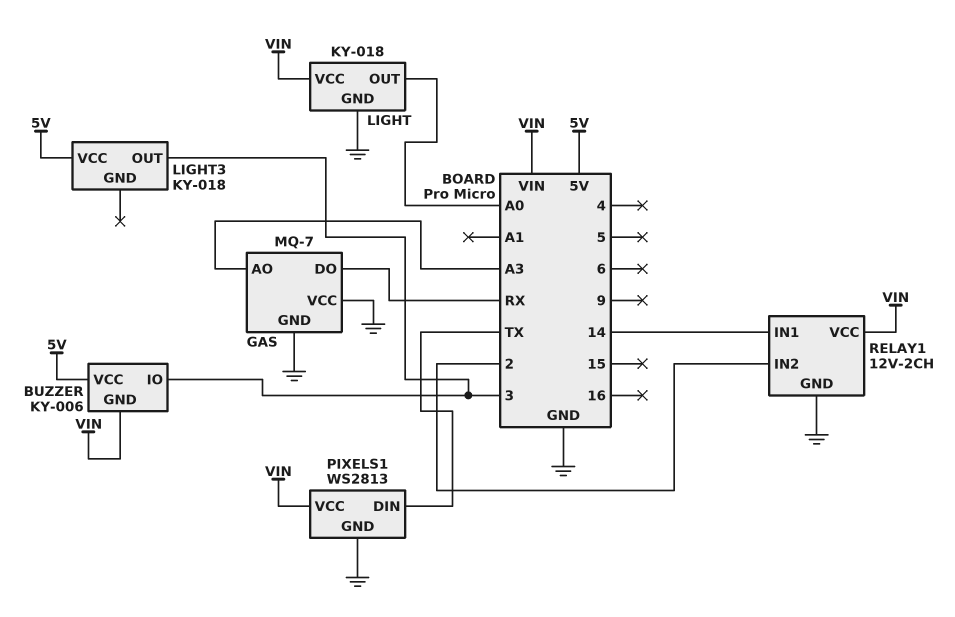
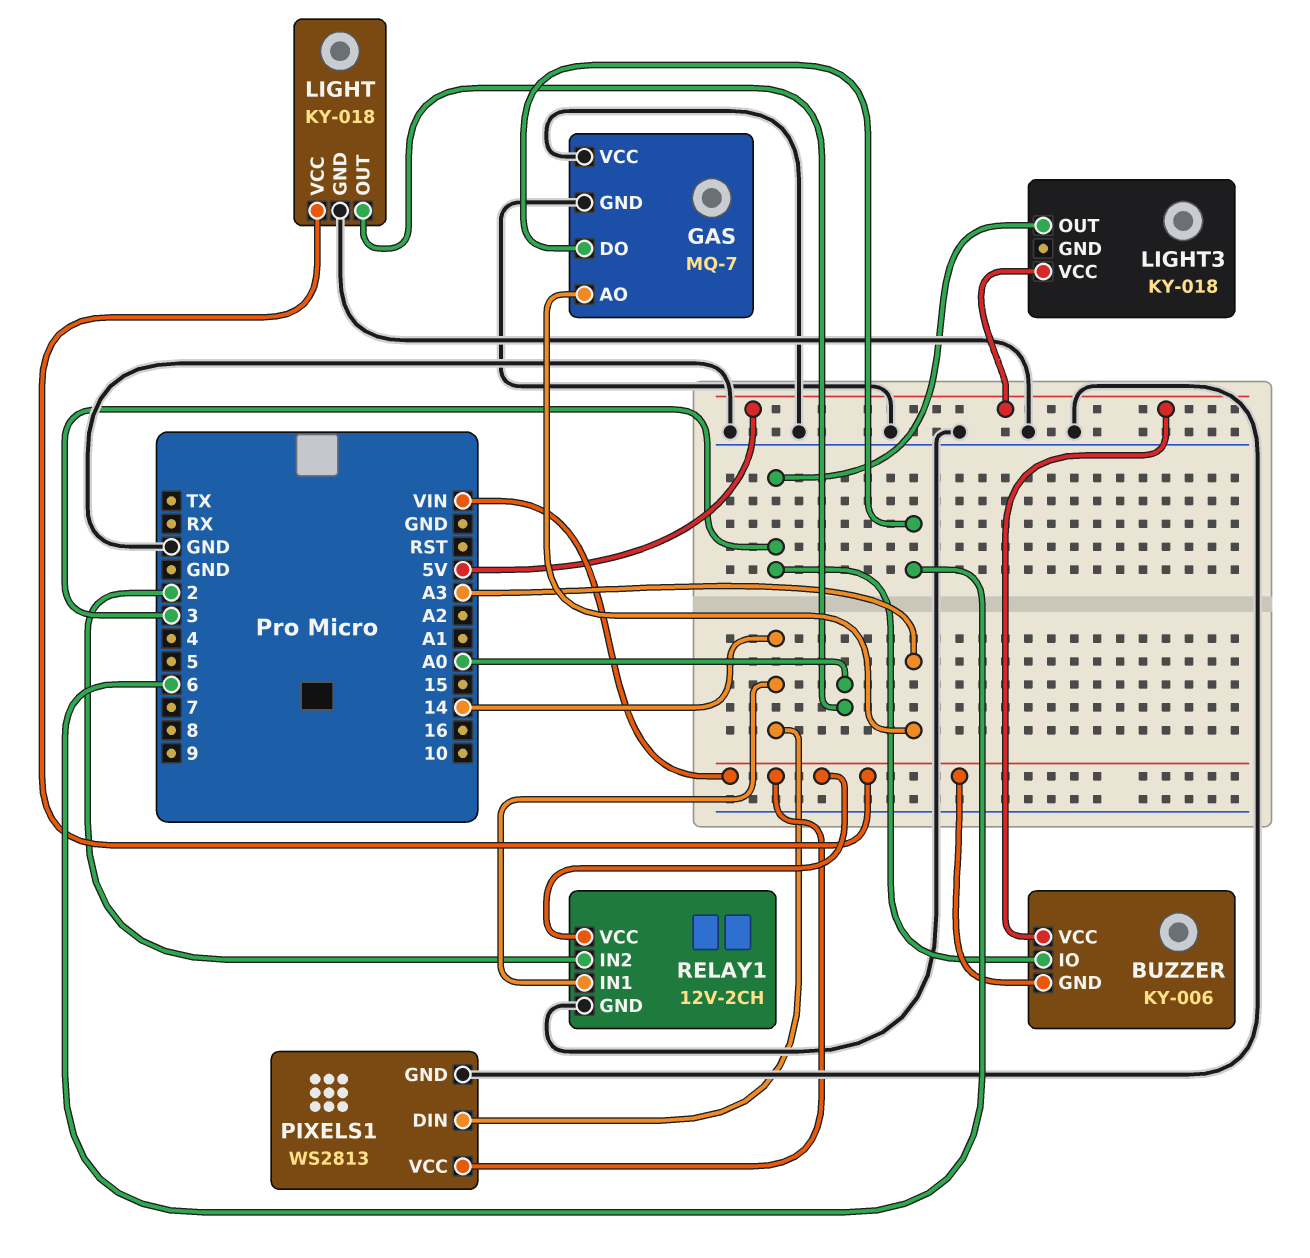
GAS pin DO: RX -> 6
PIXELS1 pin DIN: TX -> 14

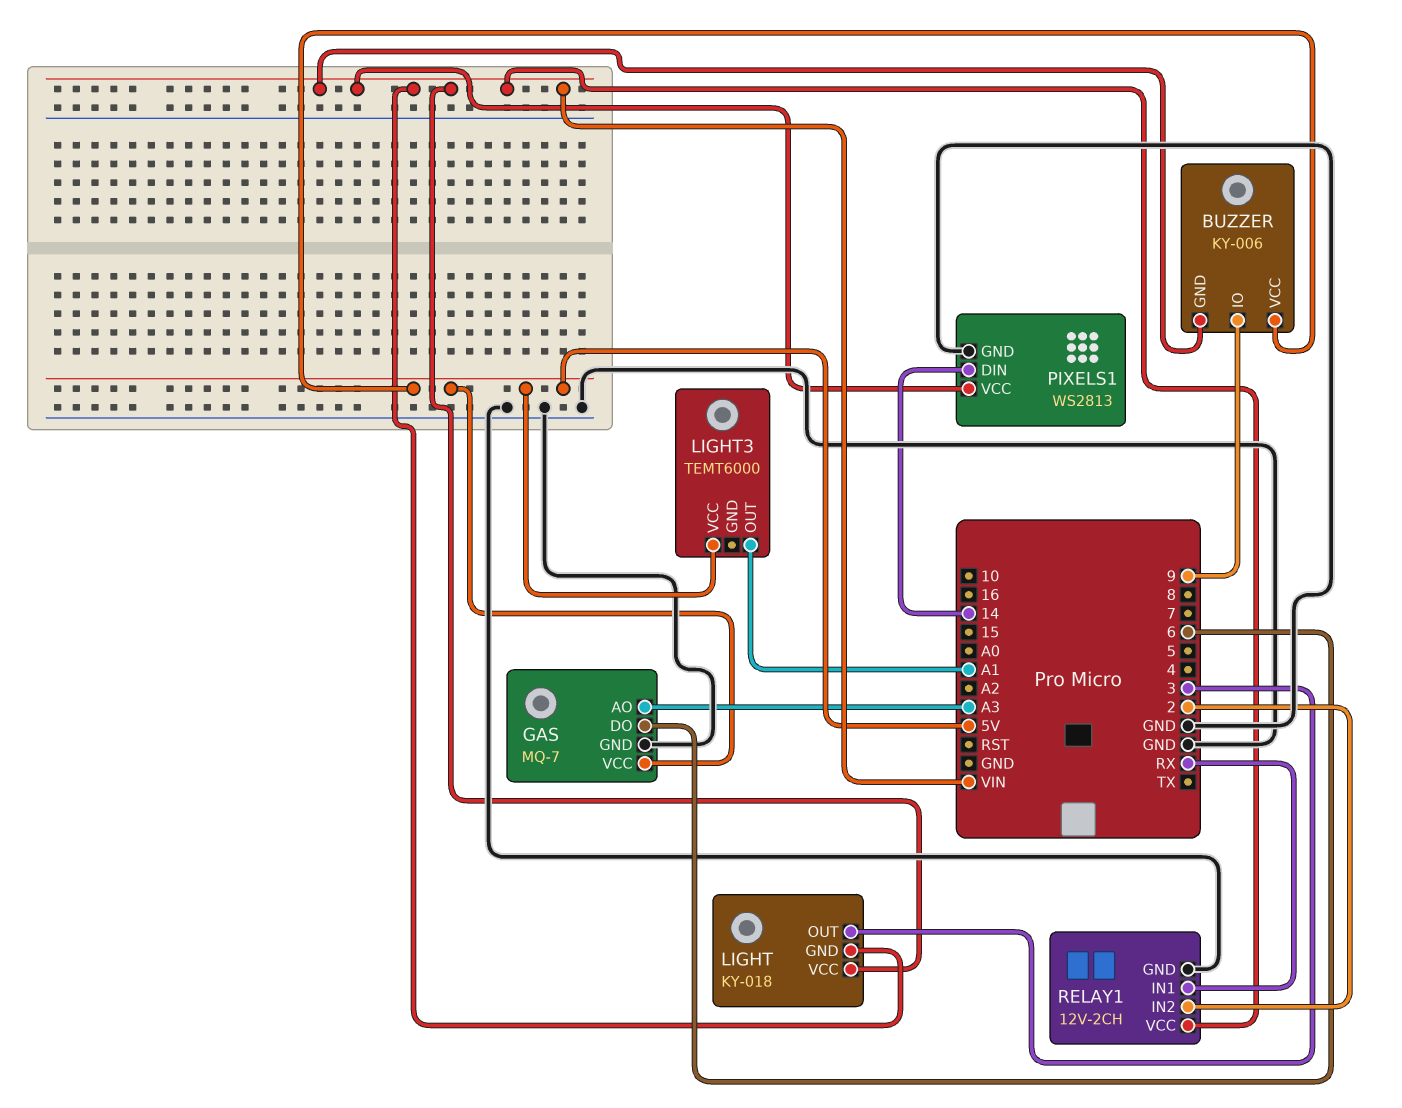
BUZZER pin IO: 3 -> 9
GAS pin VCC: GND -> 5V
LIGHT pin GND: GND -> VIN
LIGHT pin OUT: A0 -> 3
LIGHT3: KY-018 -> TEMT6000
LIGHT3 pin OUT: 3 -> A1
RELAY1 pin IN1: 14 -> RX

